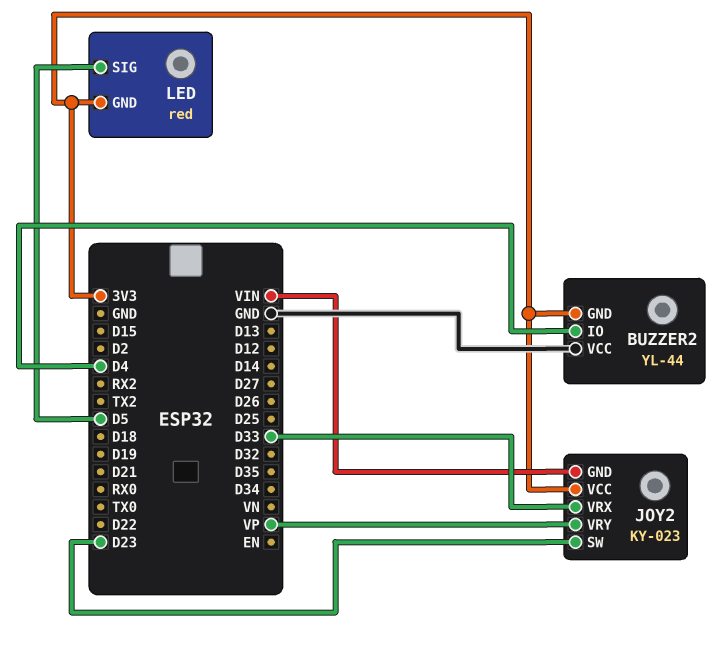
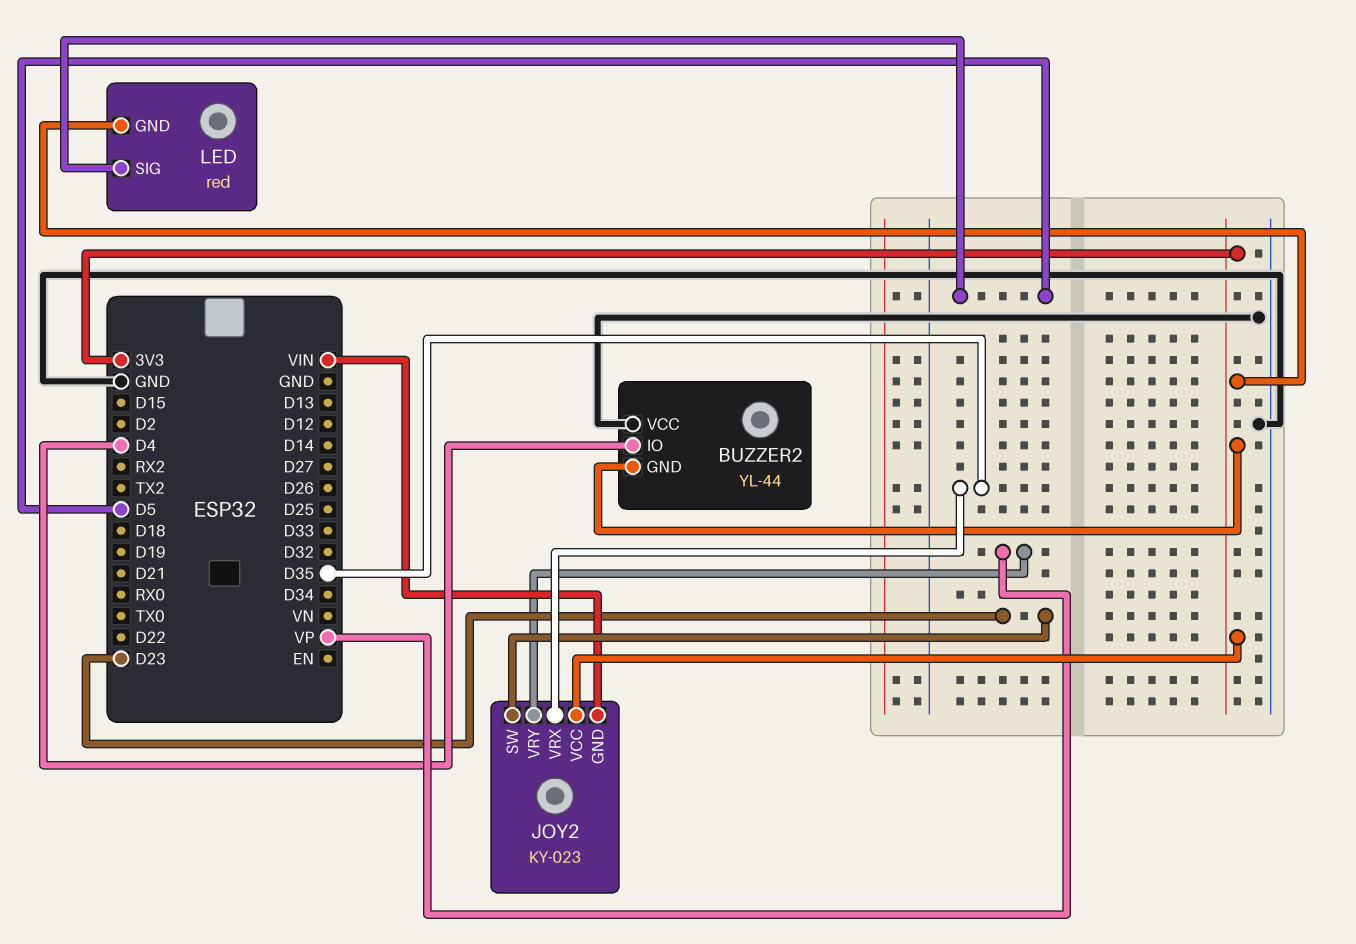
JOY2 pin VRX: D33 -> D35

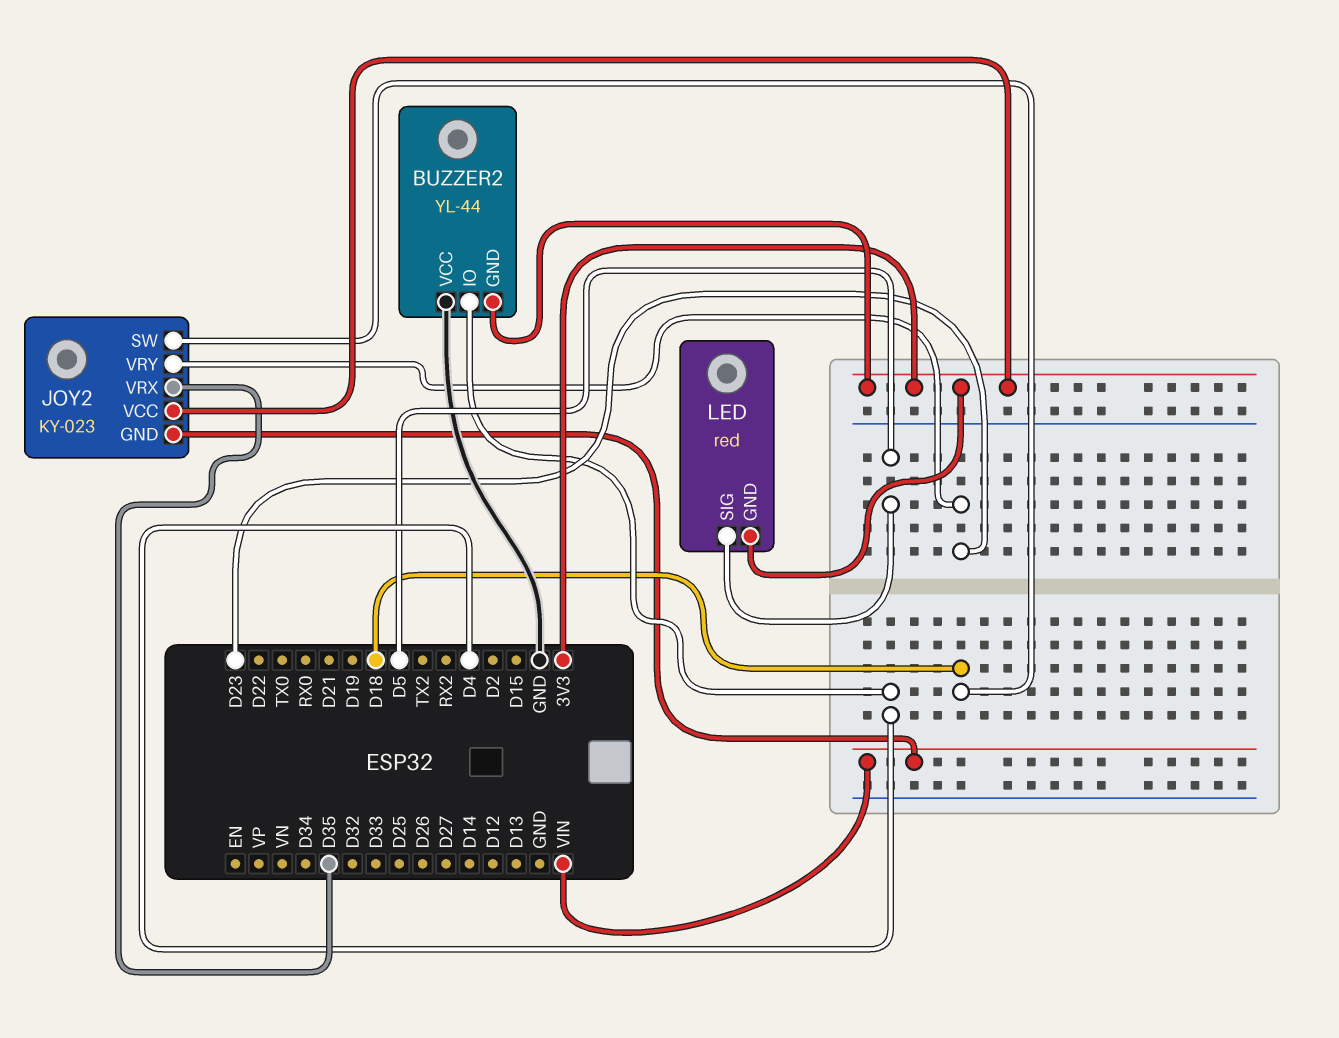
JOY2 pin SW: D23 -> D18
JOY2 pin VRY: VP -> D23

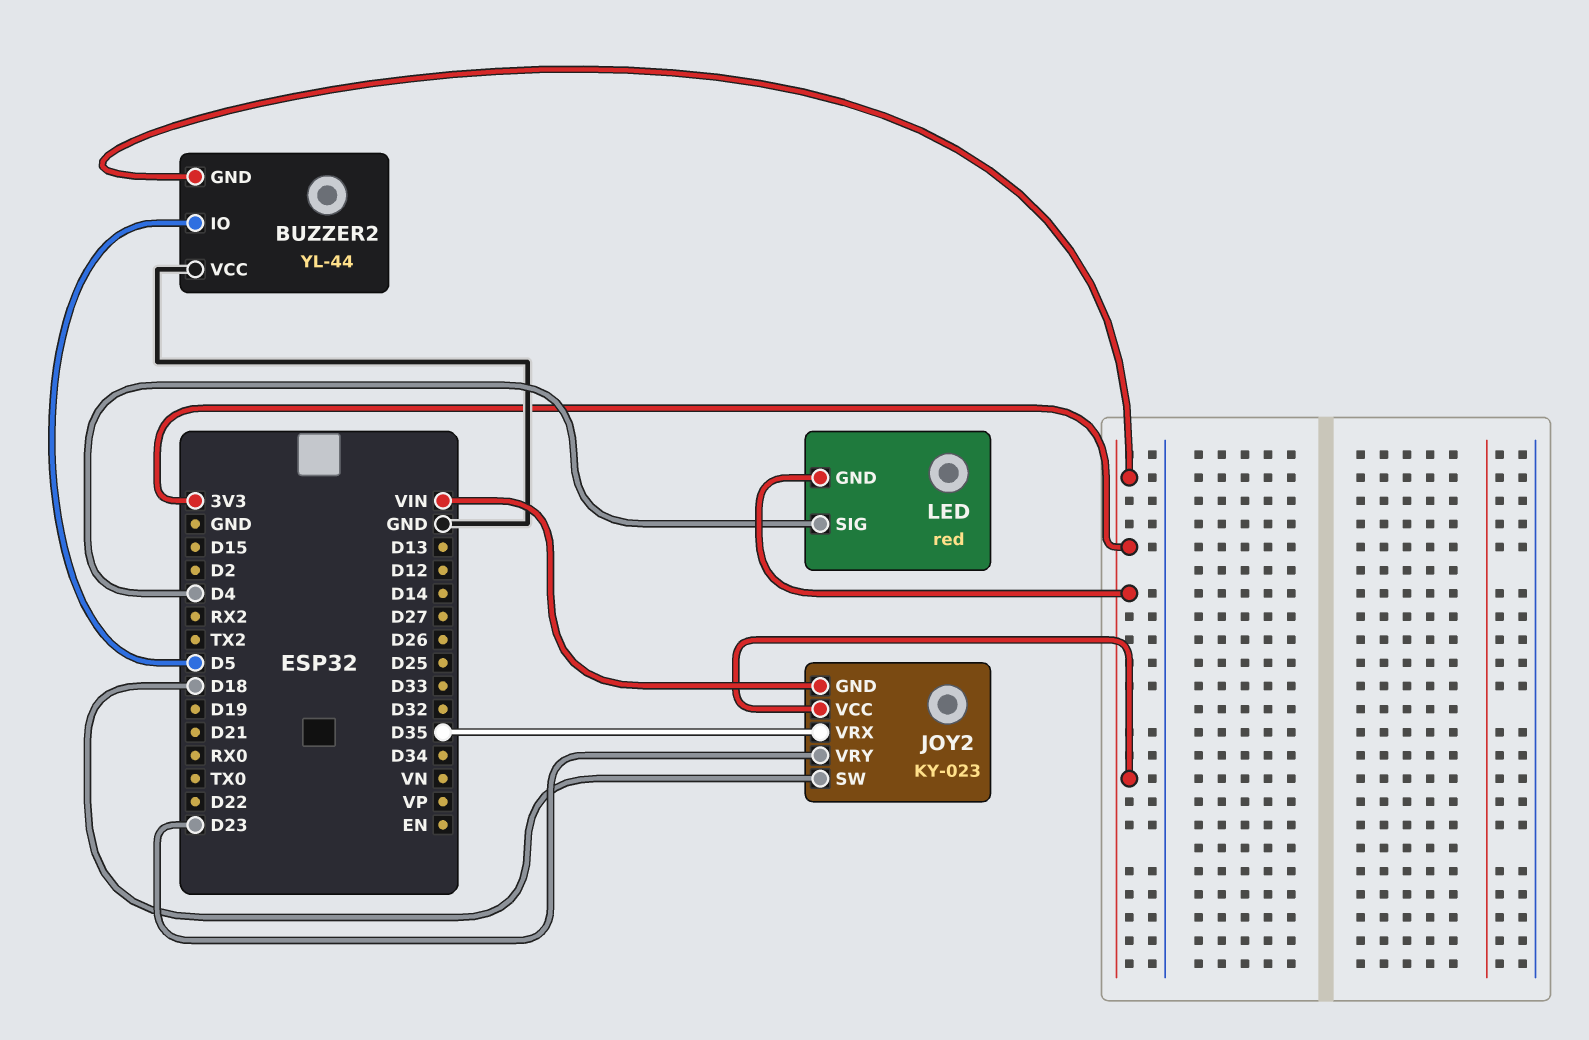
BUZZER2 pin IO: D4 -> D5
LED pin SIG: D5 -> D4

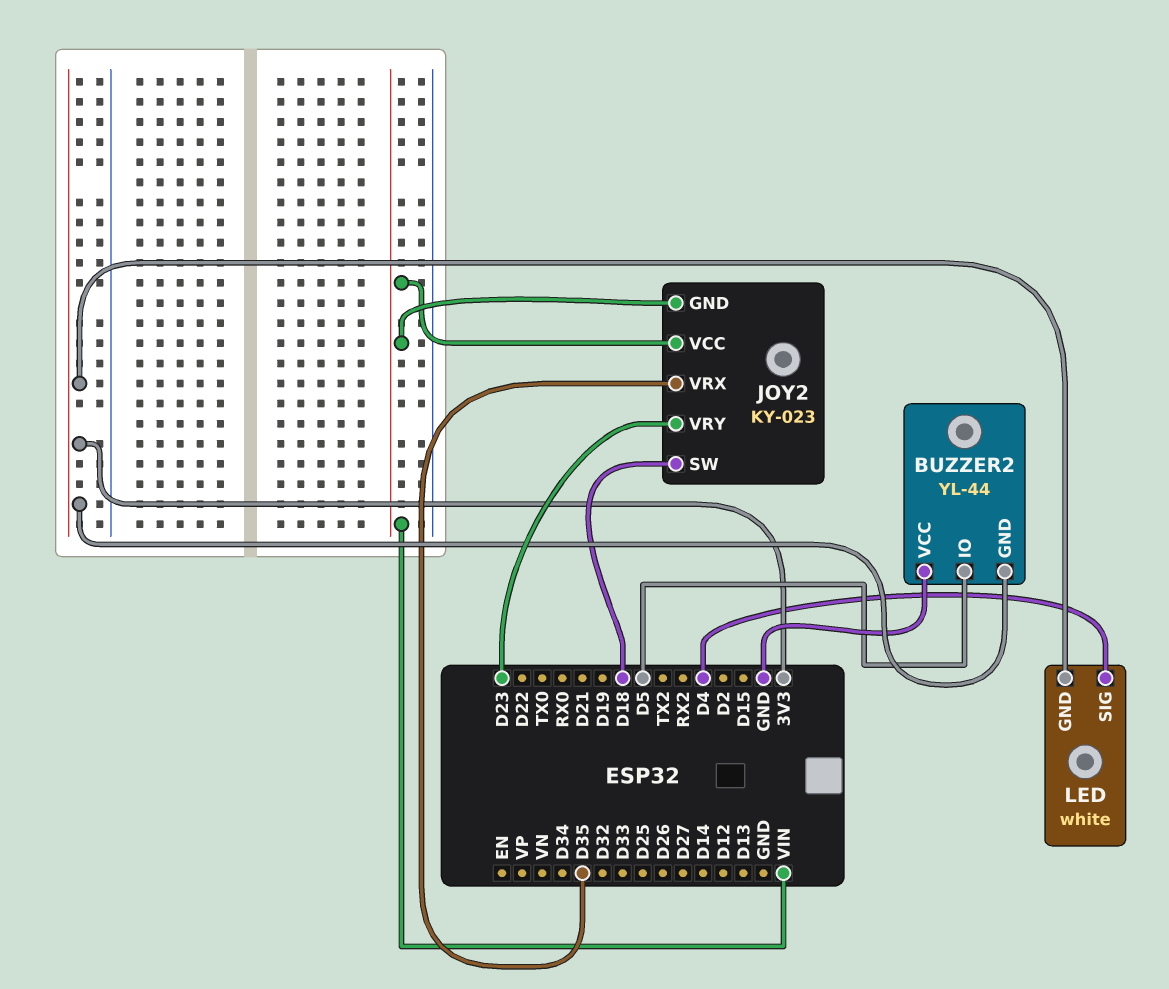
JOY2 pin VCC: 3V3 -> VIN
LED: red -> white

